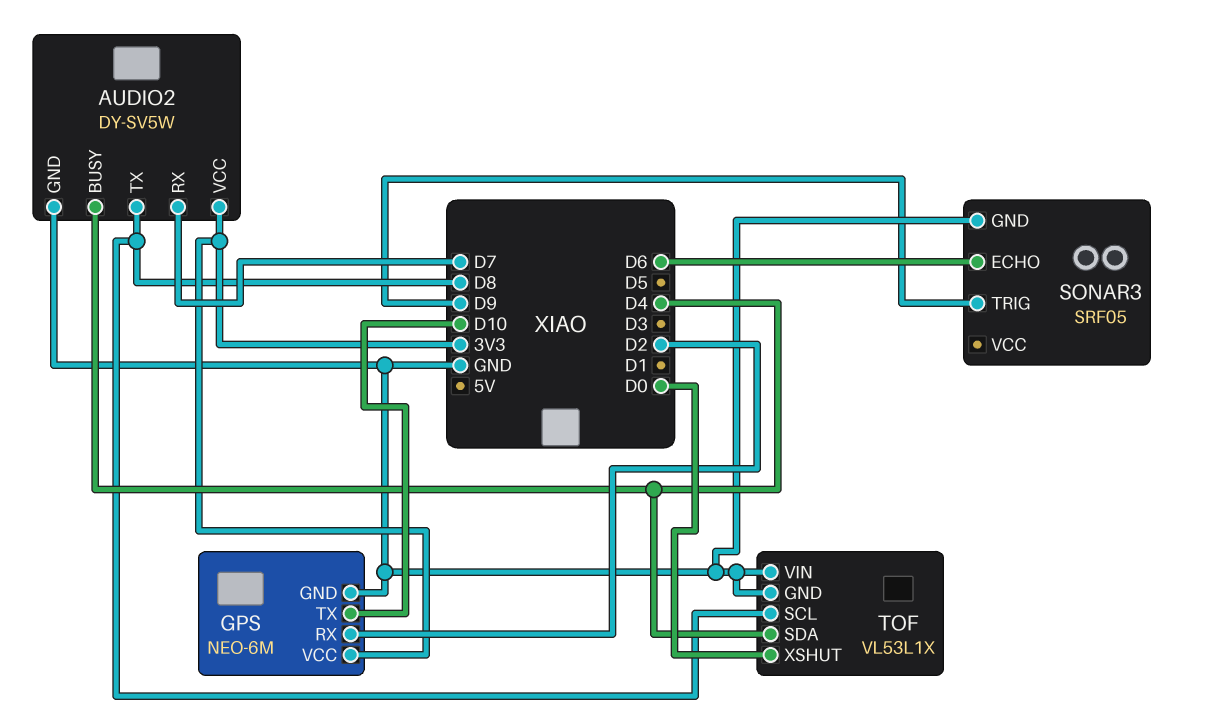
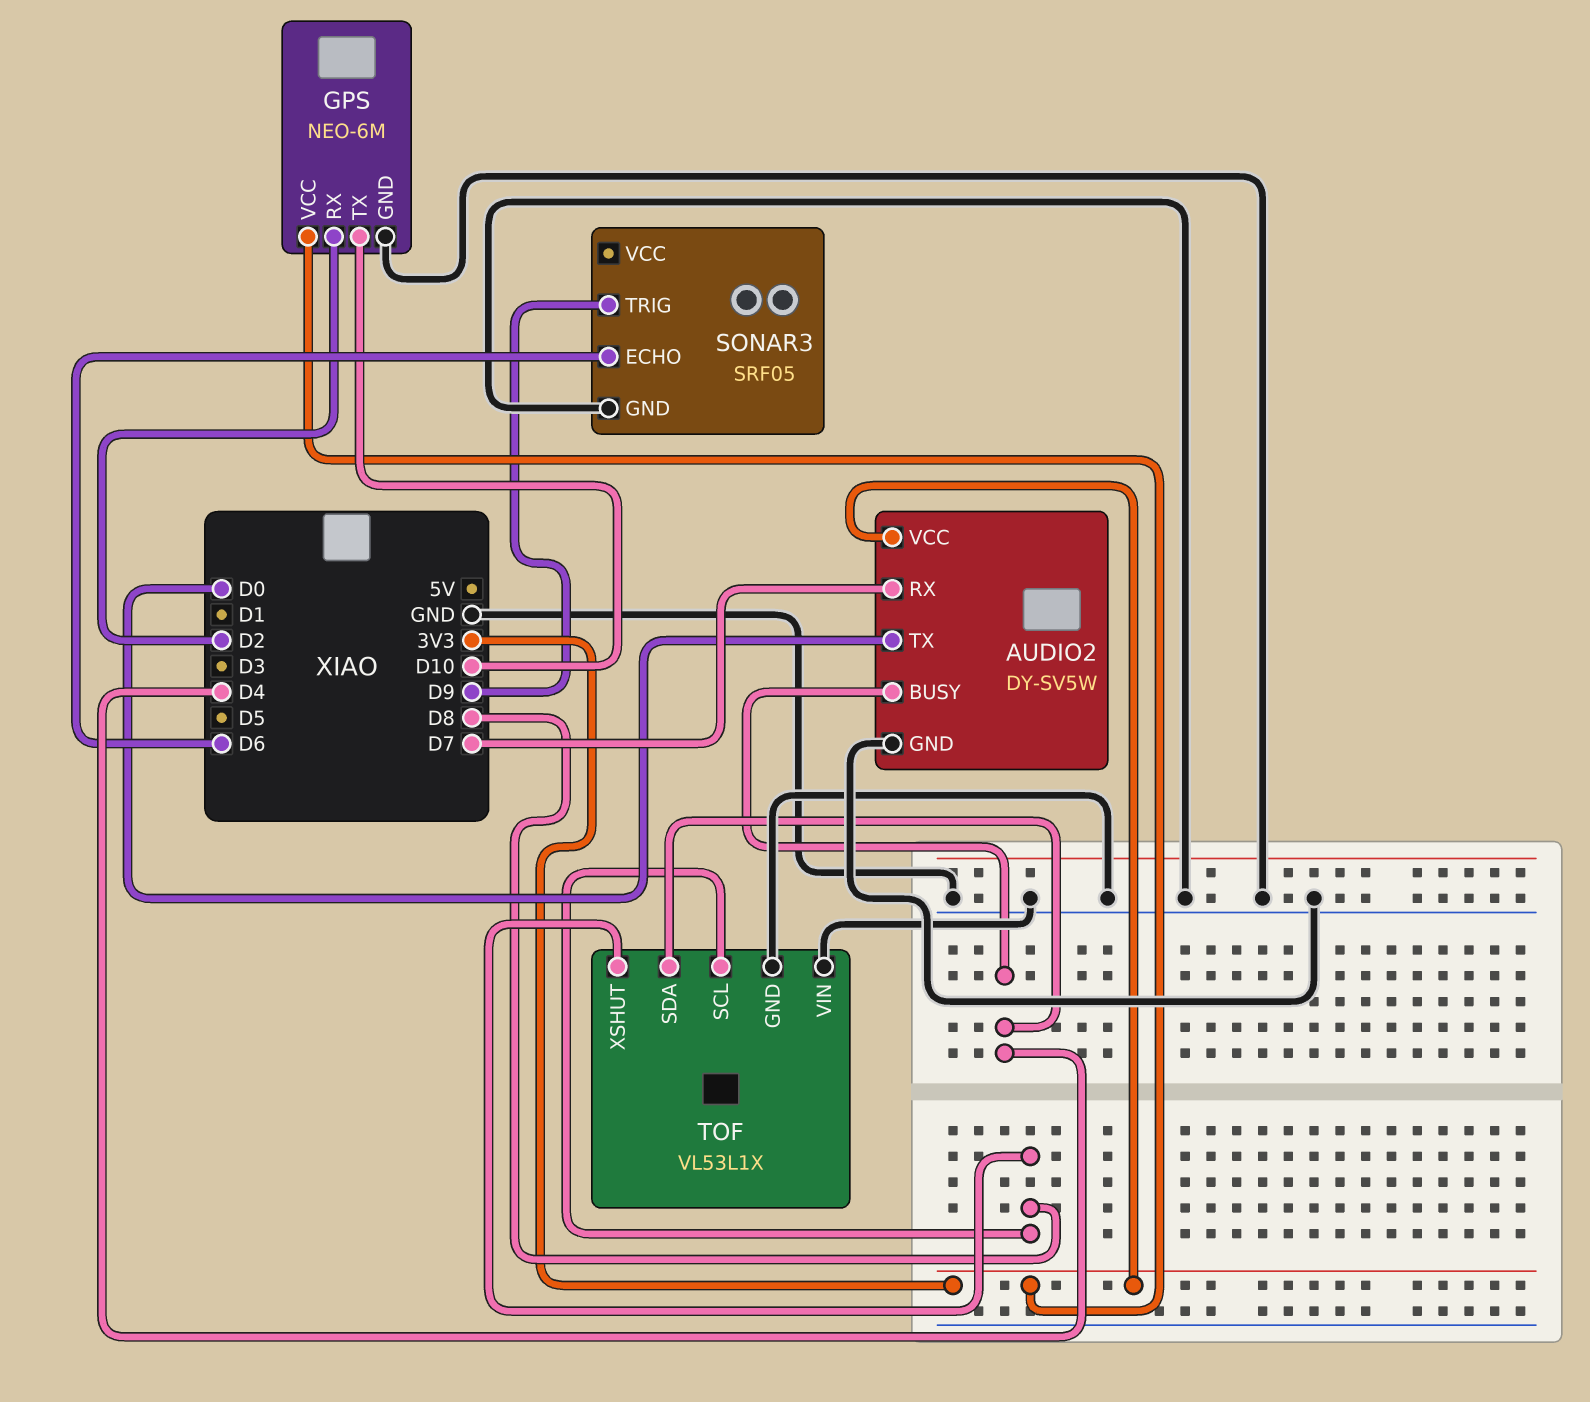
AUDIO2 pin TX: D8 -> D0
TOF pin XSHUT: D0 -> D8

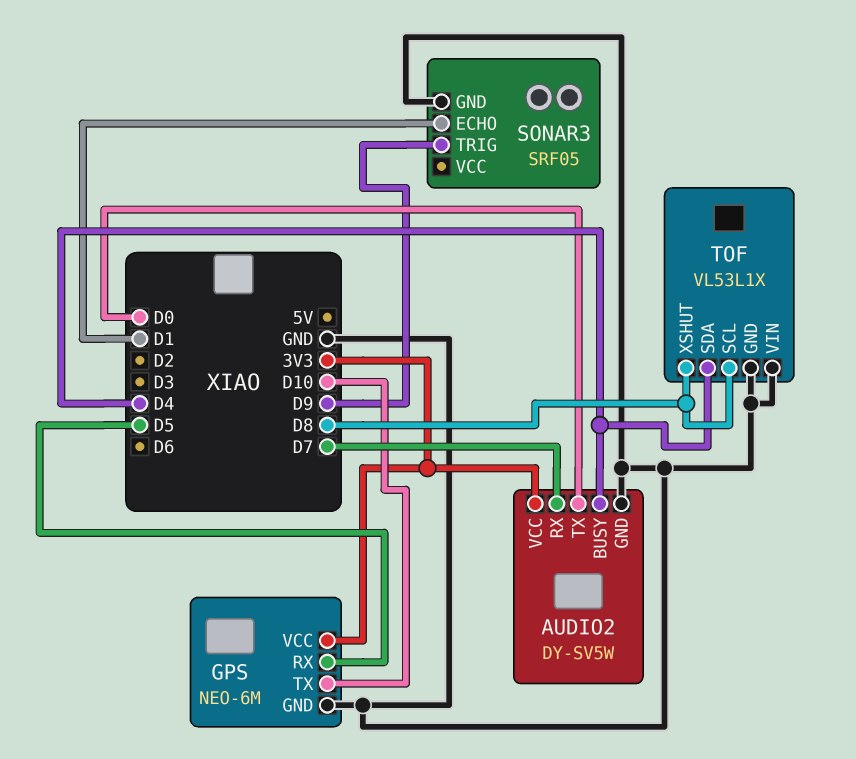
GPS pin RX: D2 -> D5
SONAR3 pin ECHO: D6 -> D1

